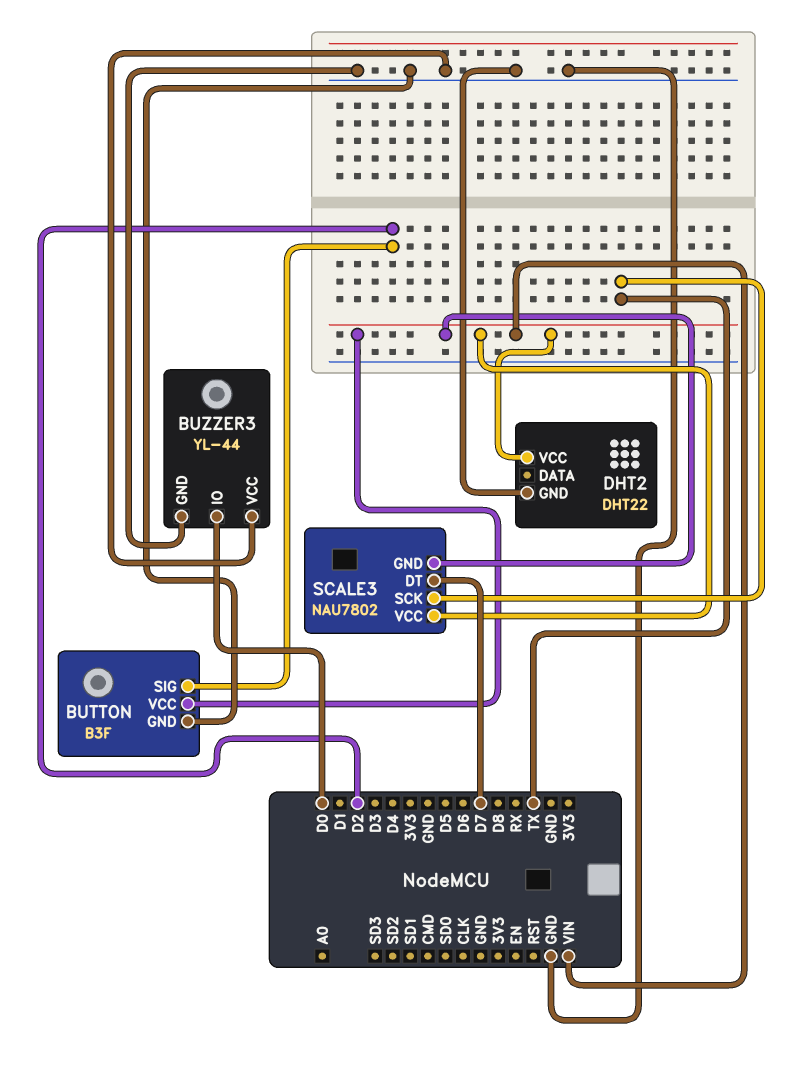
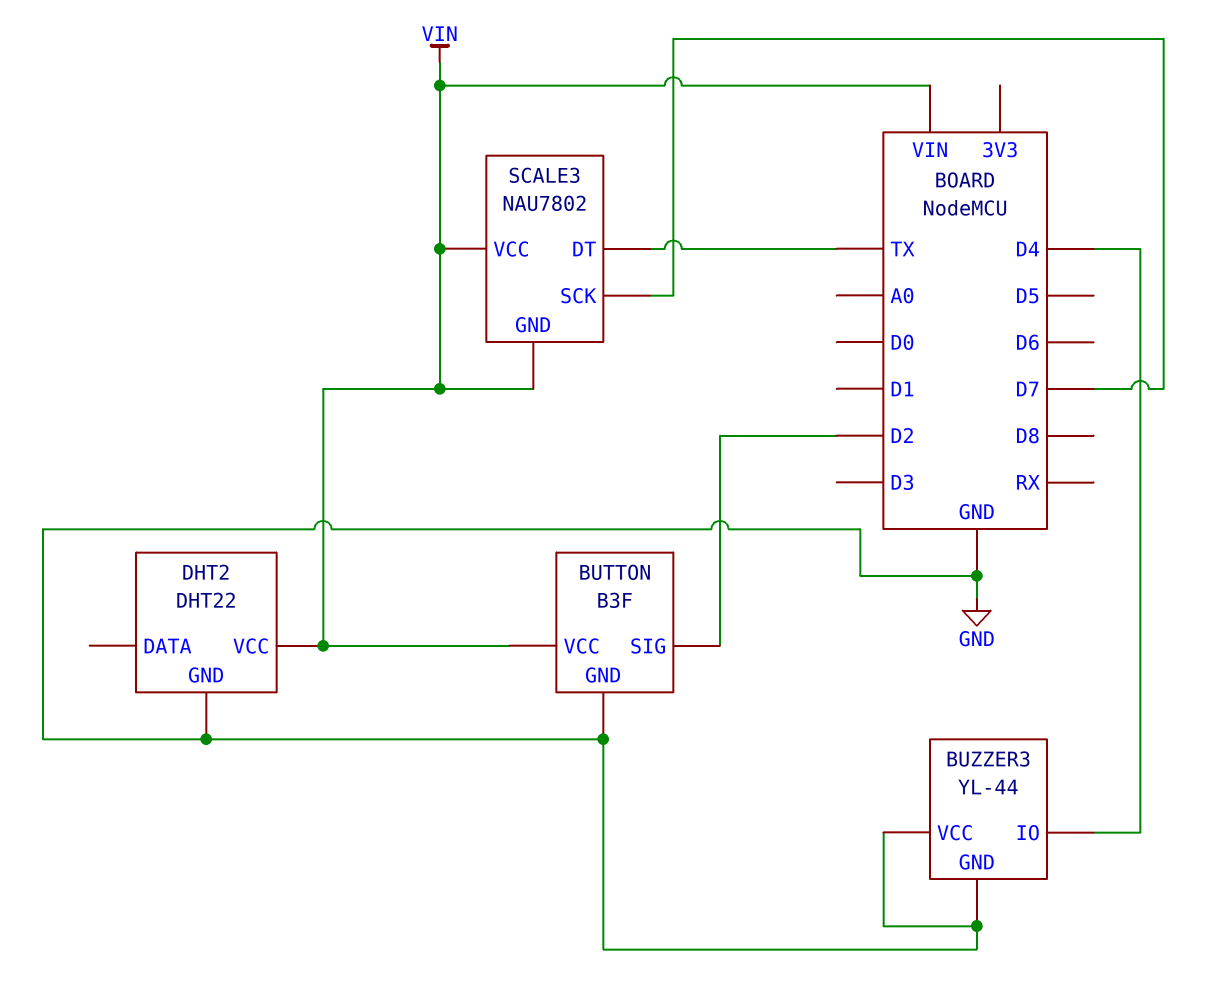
BUZZER3 pin IO: D0 -> D4
SCALE3 pin DT: D7 -> TX
SCALE3 pin SCK: TX -> D7

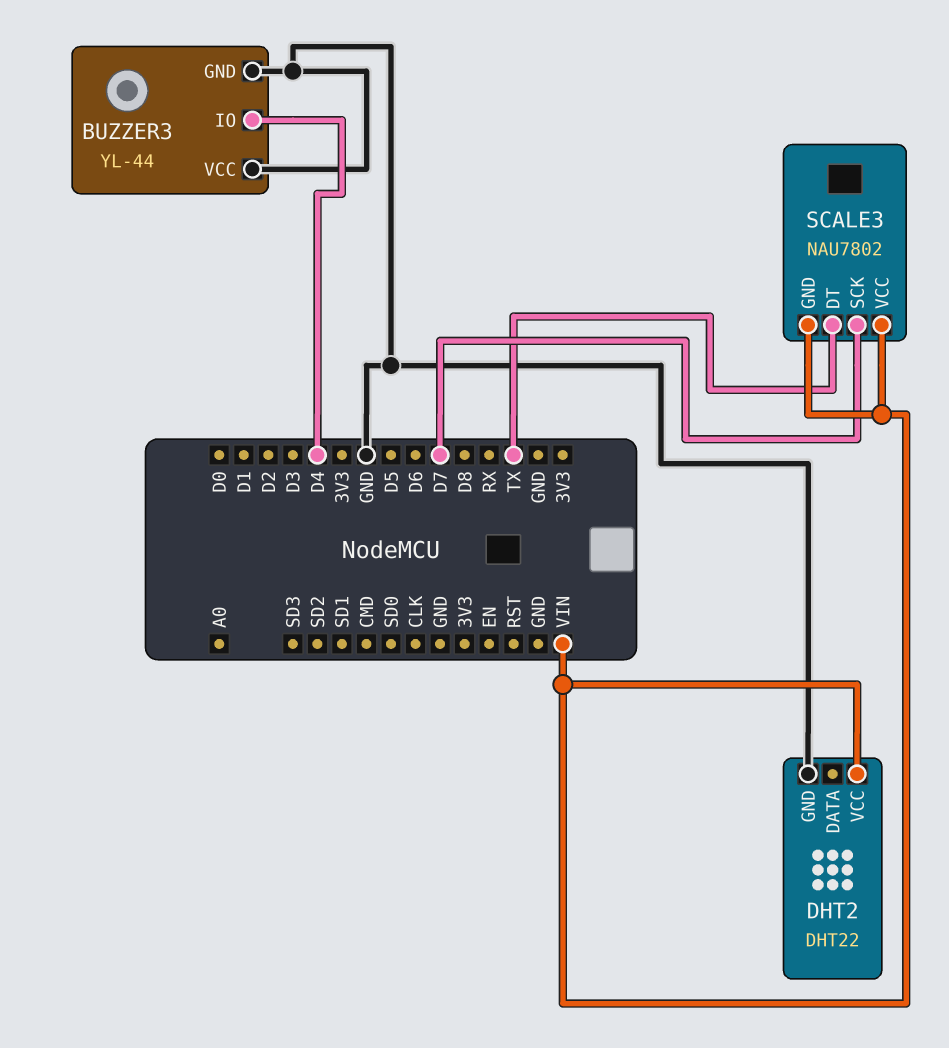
BUTTON: B3F -> none
BUTTON pin GND: GND -> none
BUTTON pin SIG: D2 -> none
BUTTON pin VCC: VIN -> none

